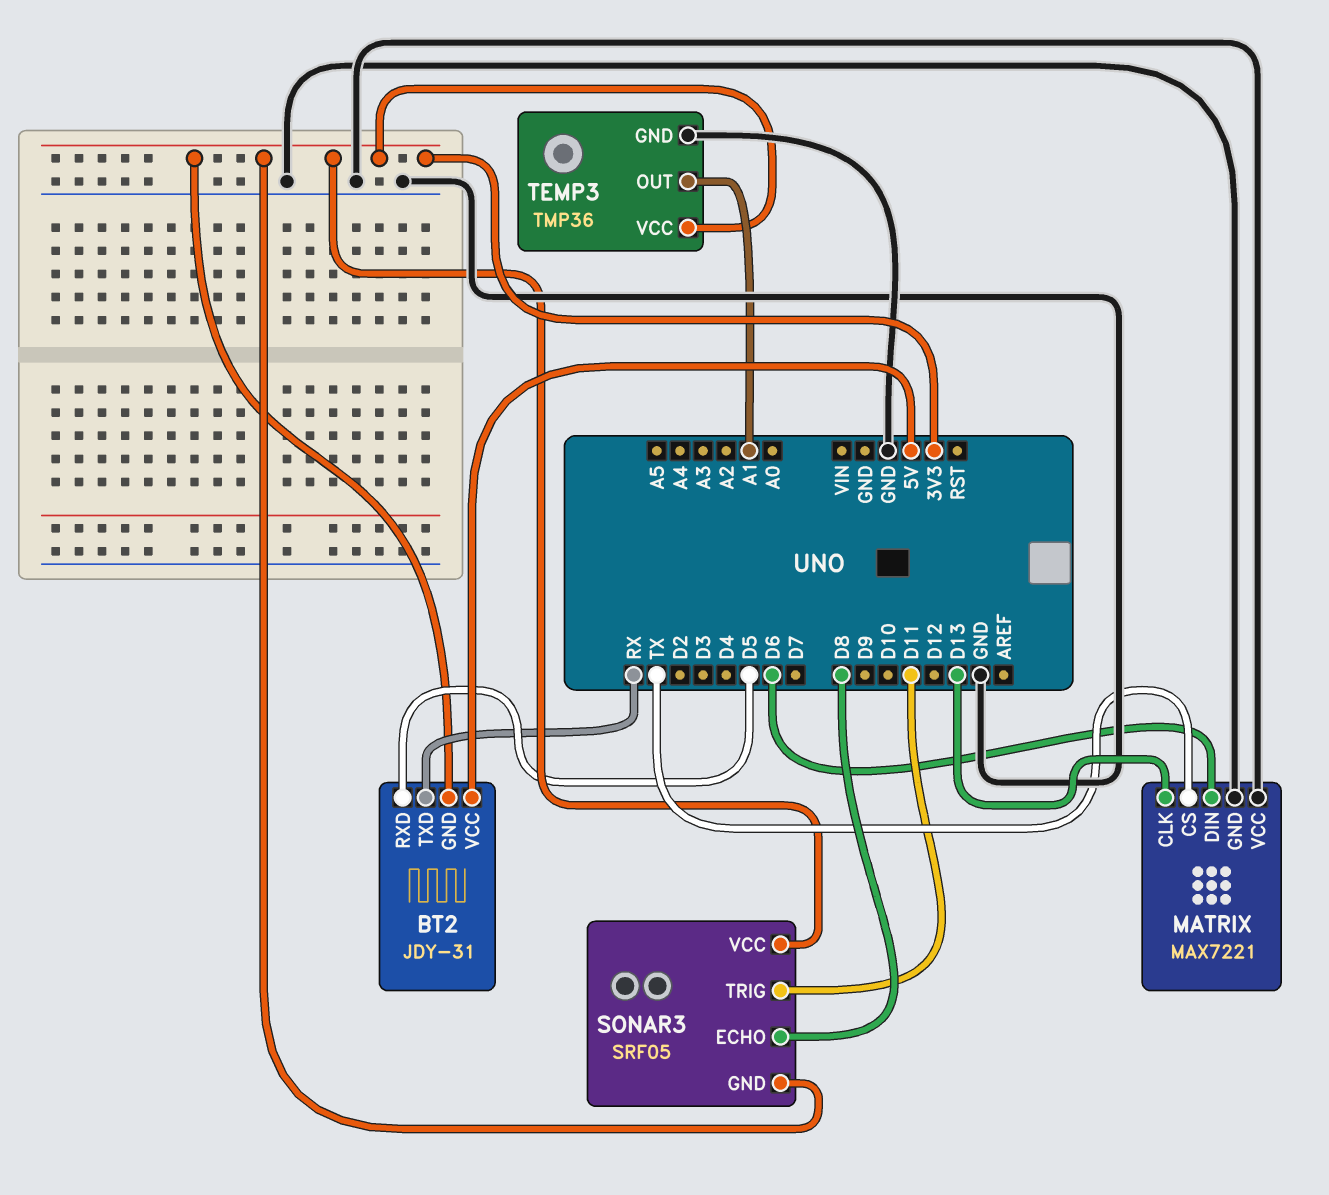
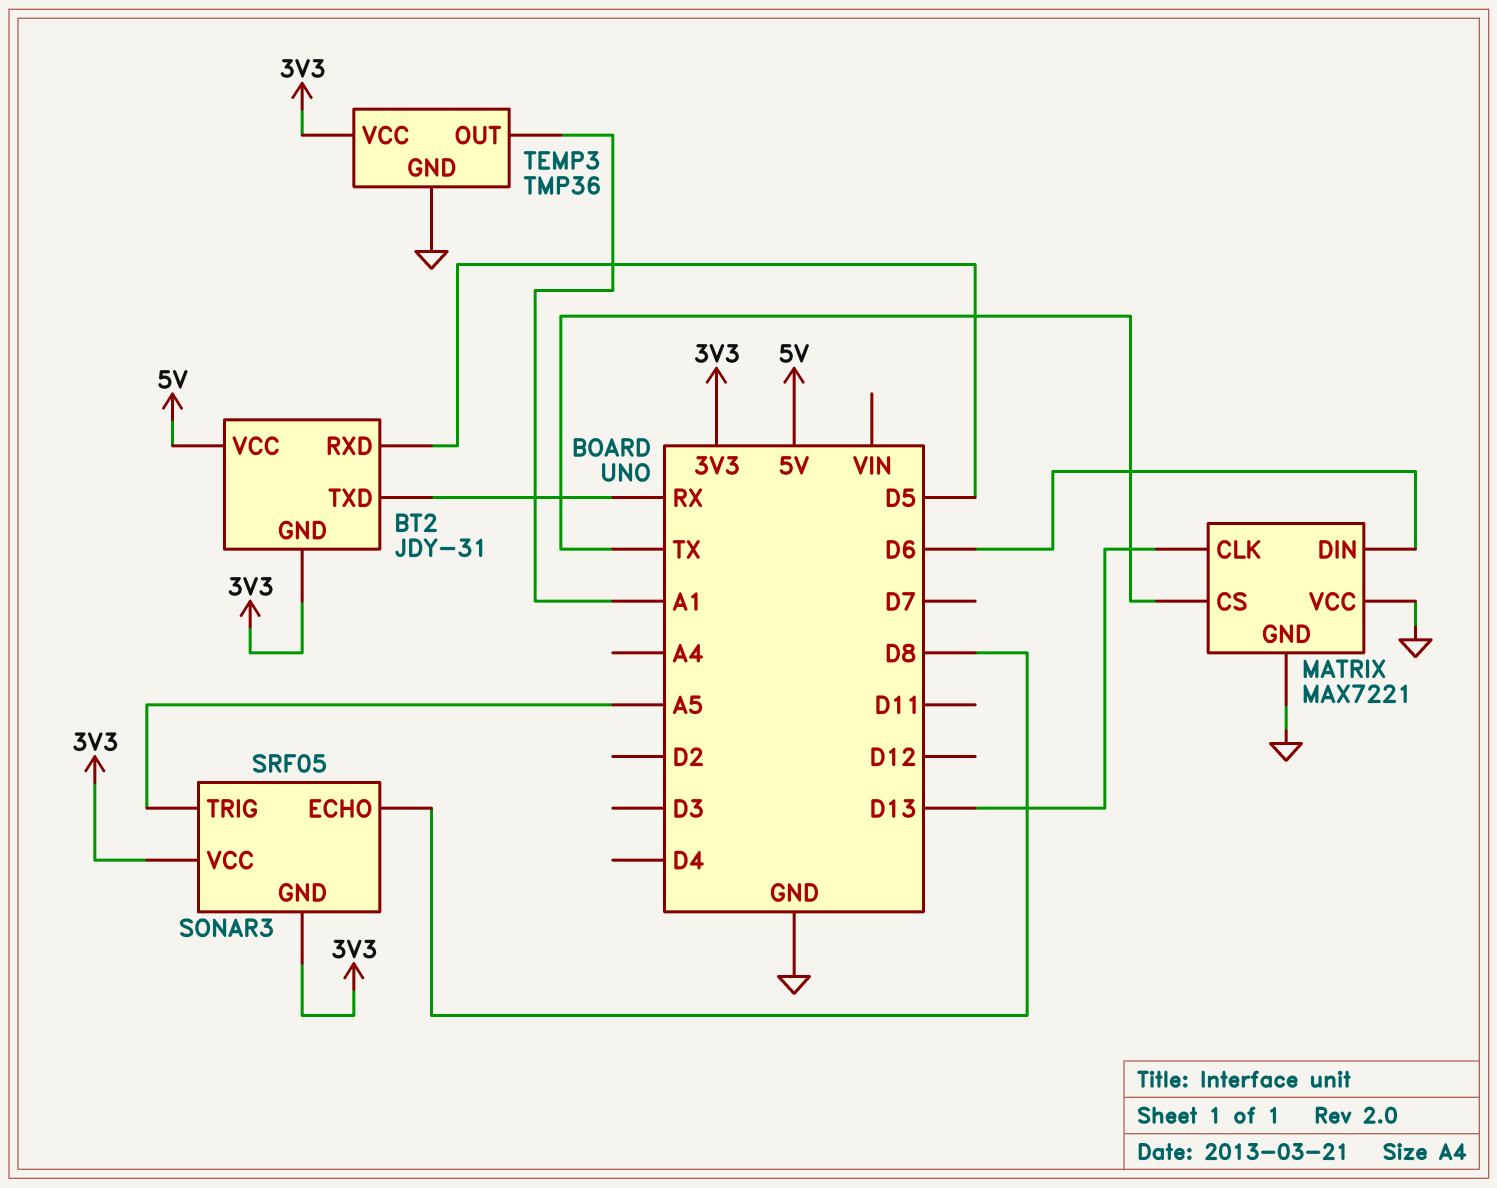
SONAR3 pin TRIG: D11 -> A5

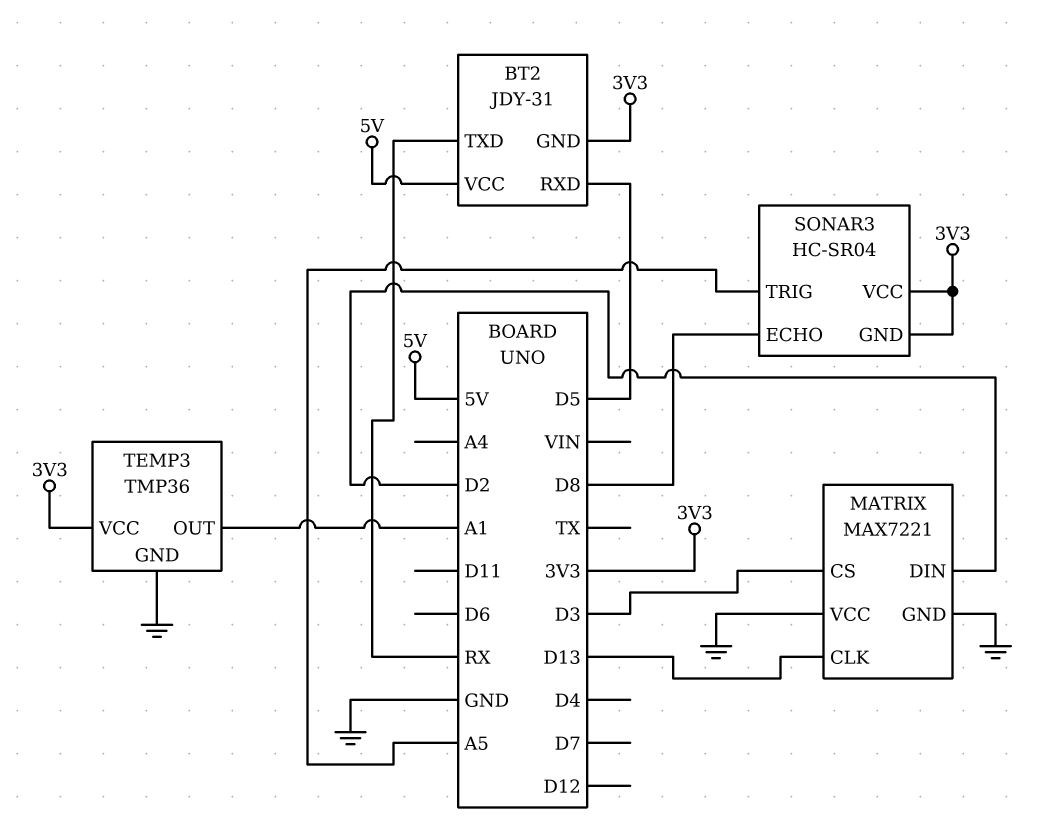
MATRIX pin CS: TX -> D3
MATRIX pin DIN: D6 -> D2
SONAR3: SRF05 -> HC-SR04

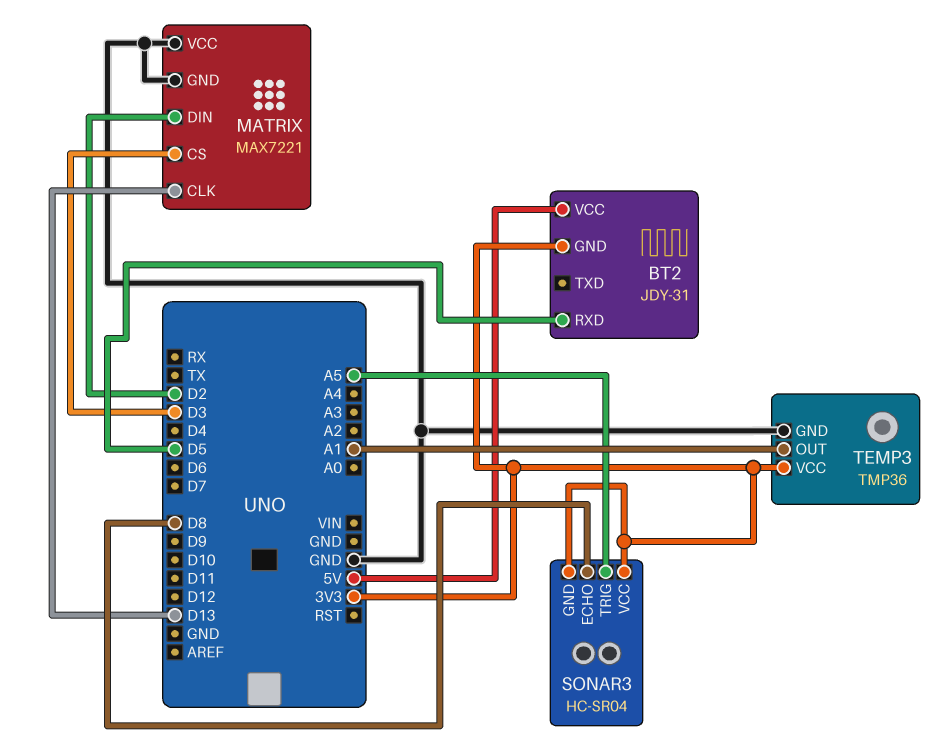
BT2 pin TXD: RX -> none

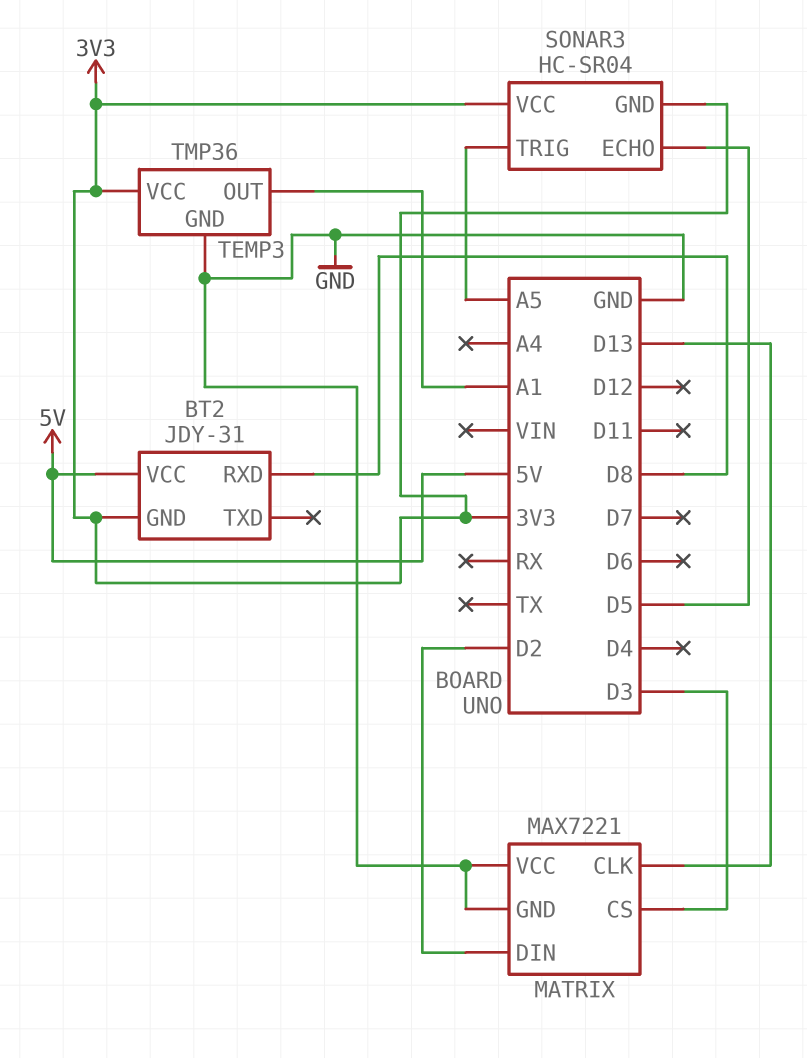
BT2 pin RXD: D5 -> D8
SONAR3 pin ECHO: D8 -> D5

